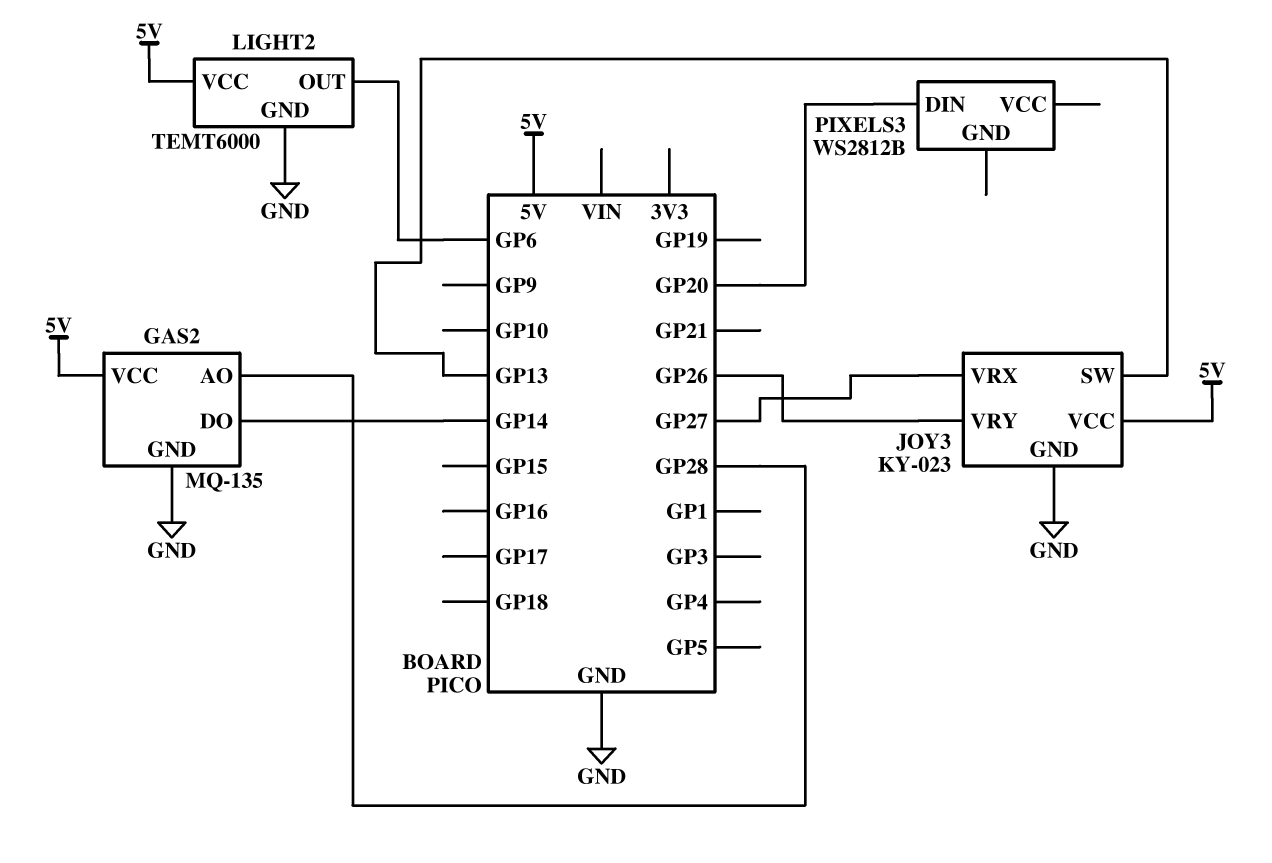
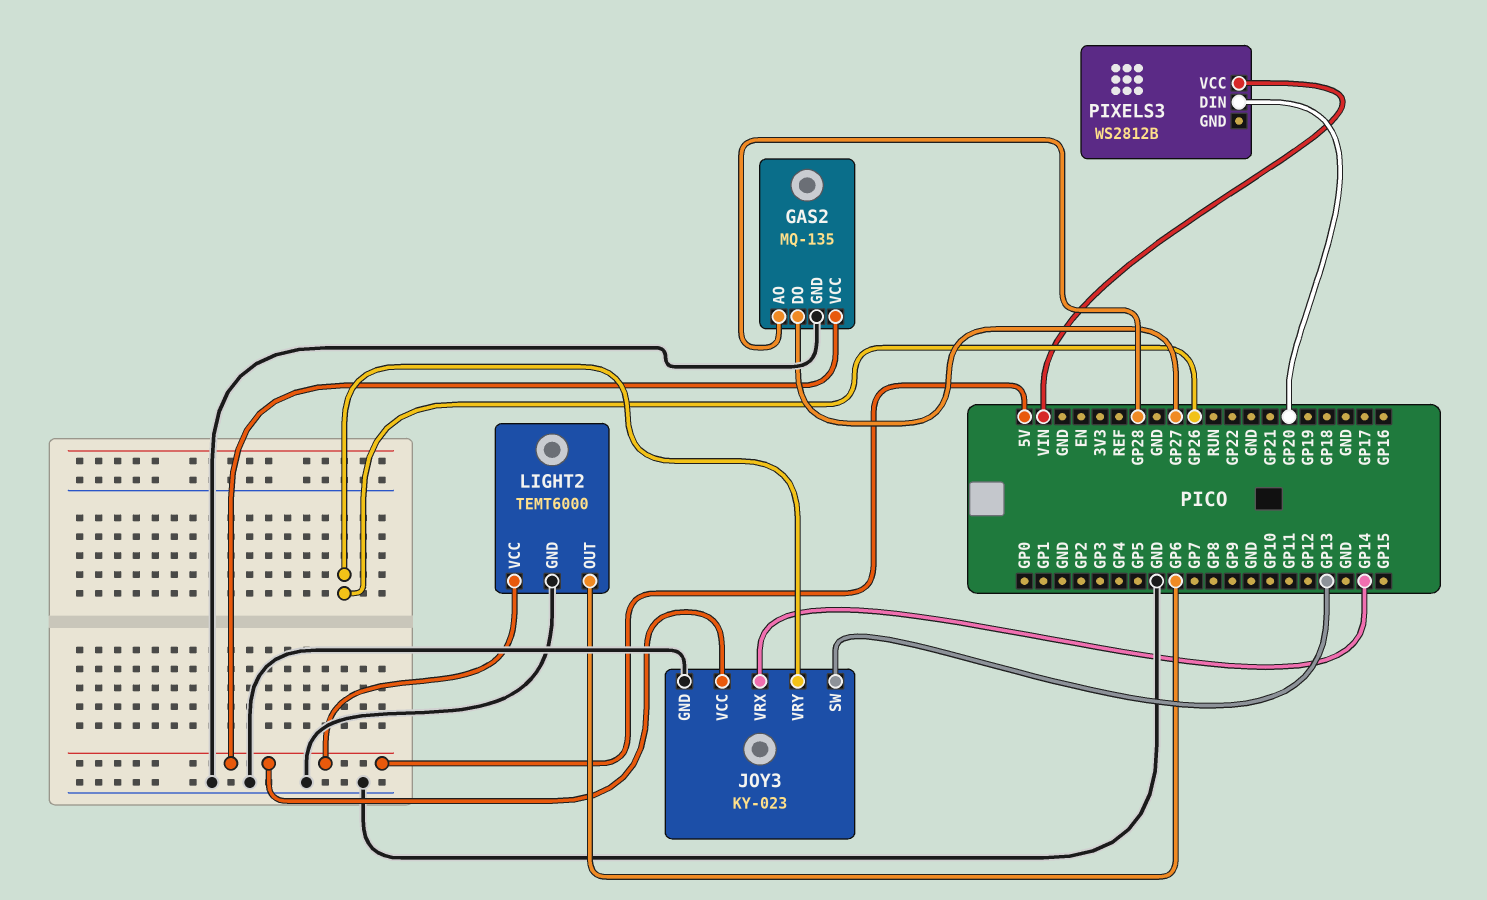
GAS2 pin DO: GP14 -> GP27
JOY3 pin VRX: GP27 -> GP14
PIXELS3 pin VCC: none -> VIN

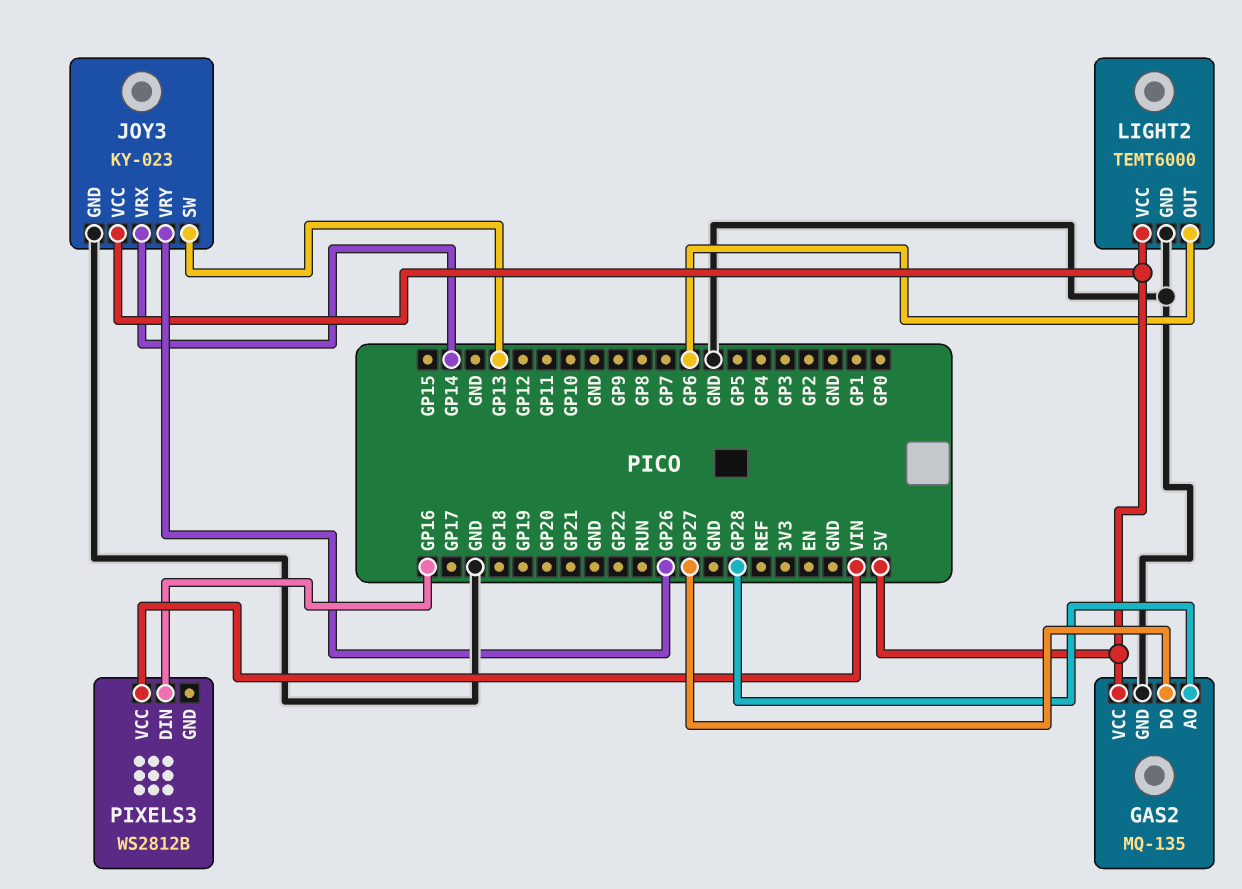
PIXELS3 pin DIN: GP20 -> GP16

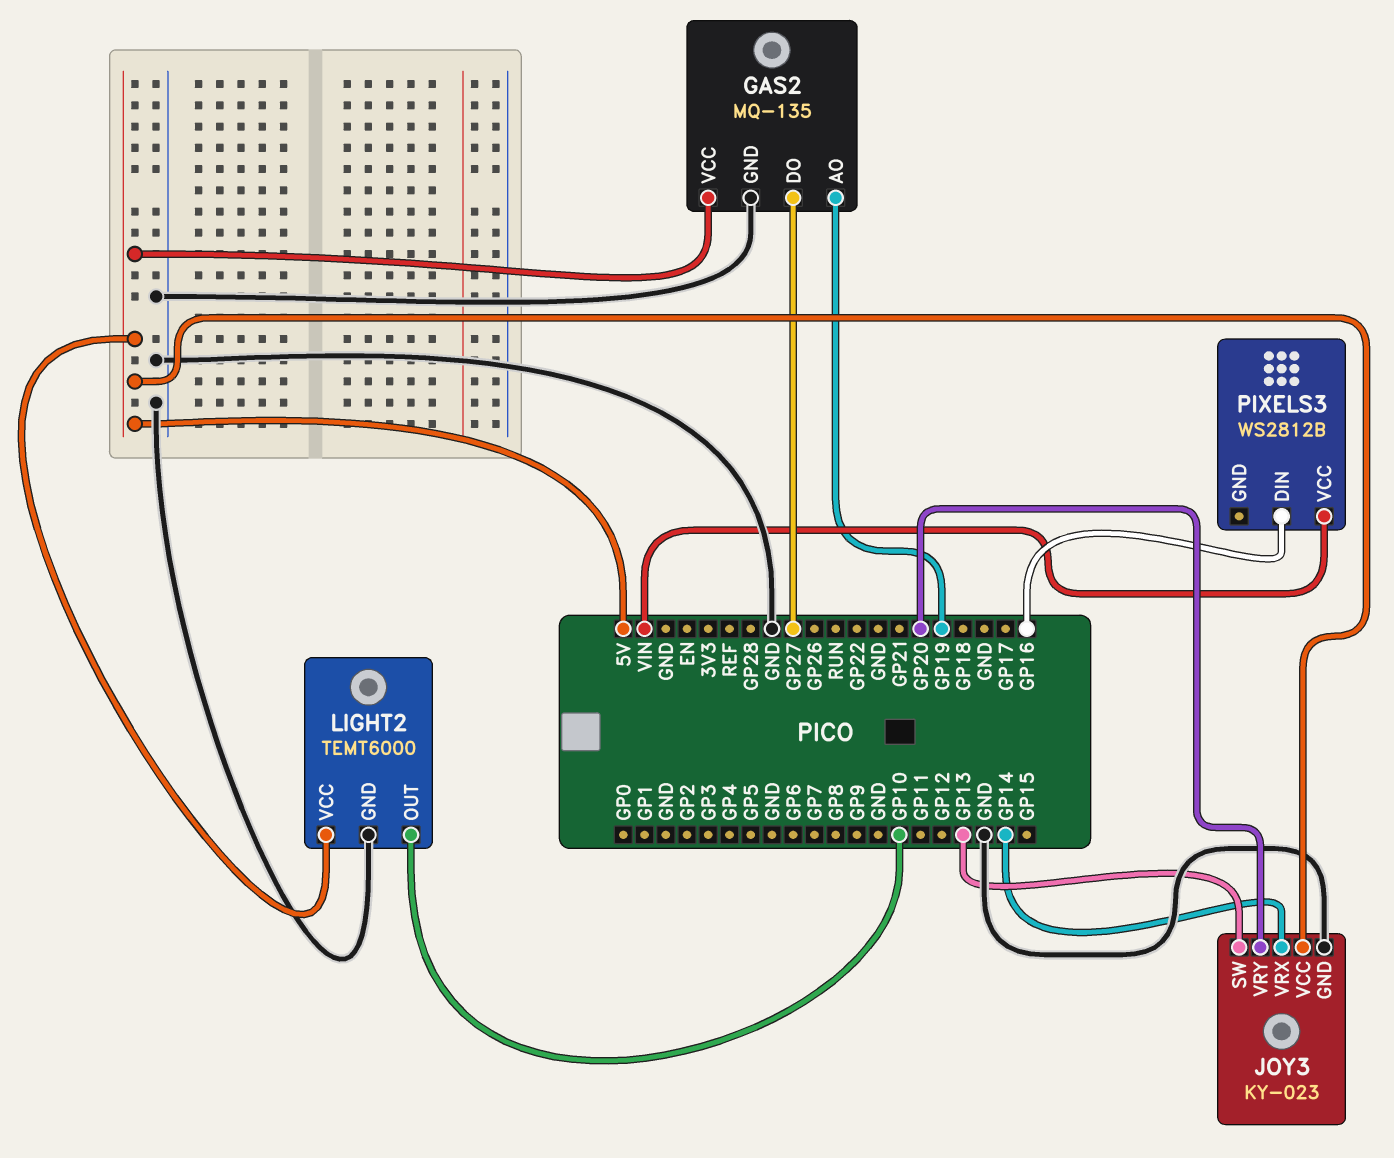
GAS2 pin AO: GP28 -> GP19
JOY3 pin VRY: GP26 -> GP20
LIGHT2 pin OUT: GP6 -> GP10

